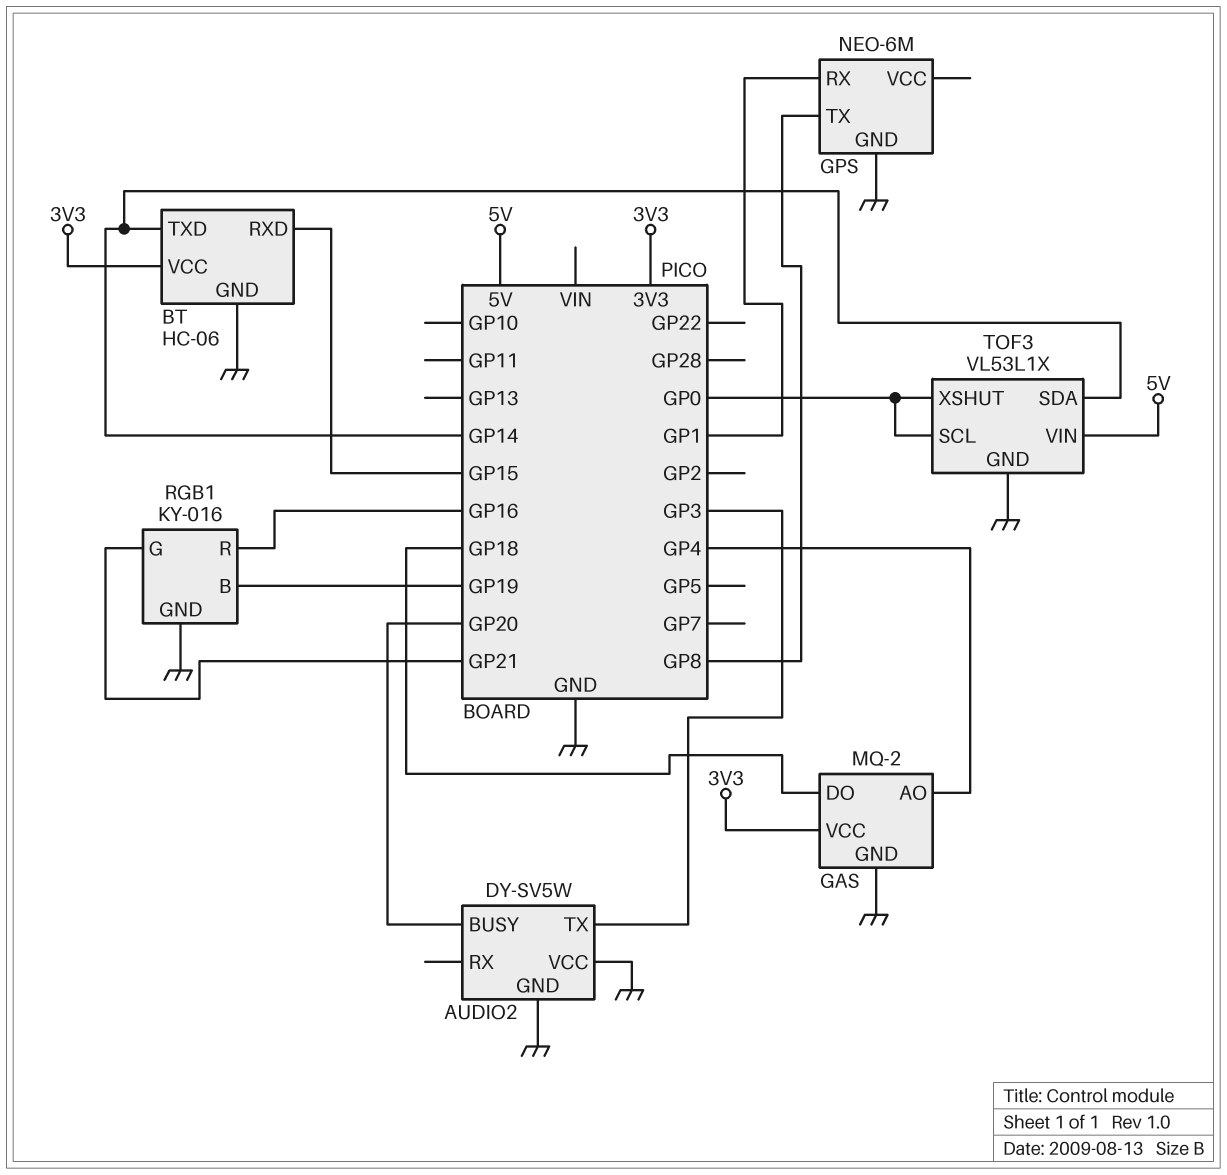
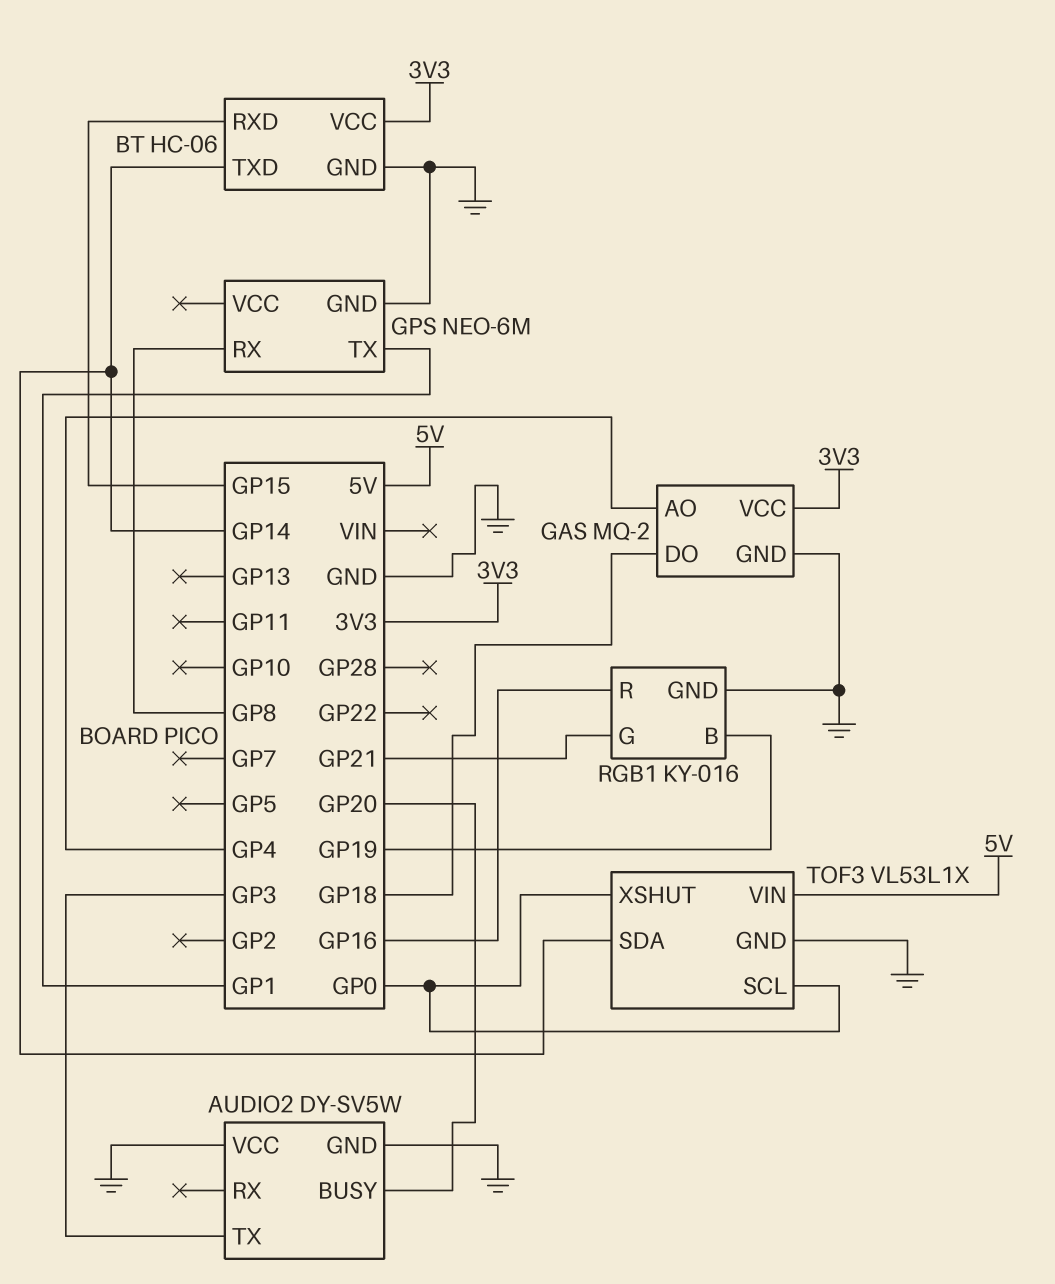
GPS pin RX: GP1 -> GP8
GPS pin TX: GP8 -> GP1

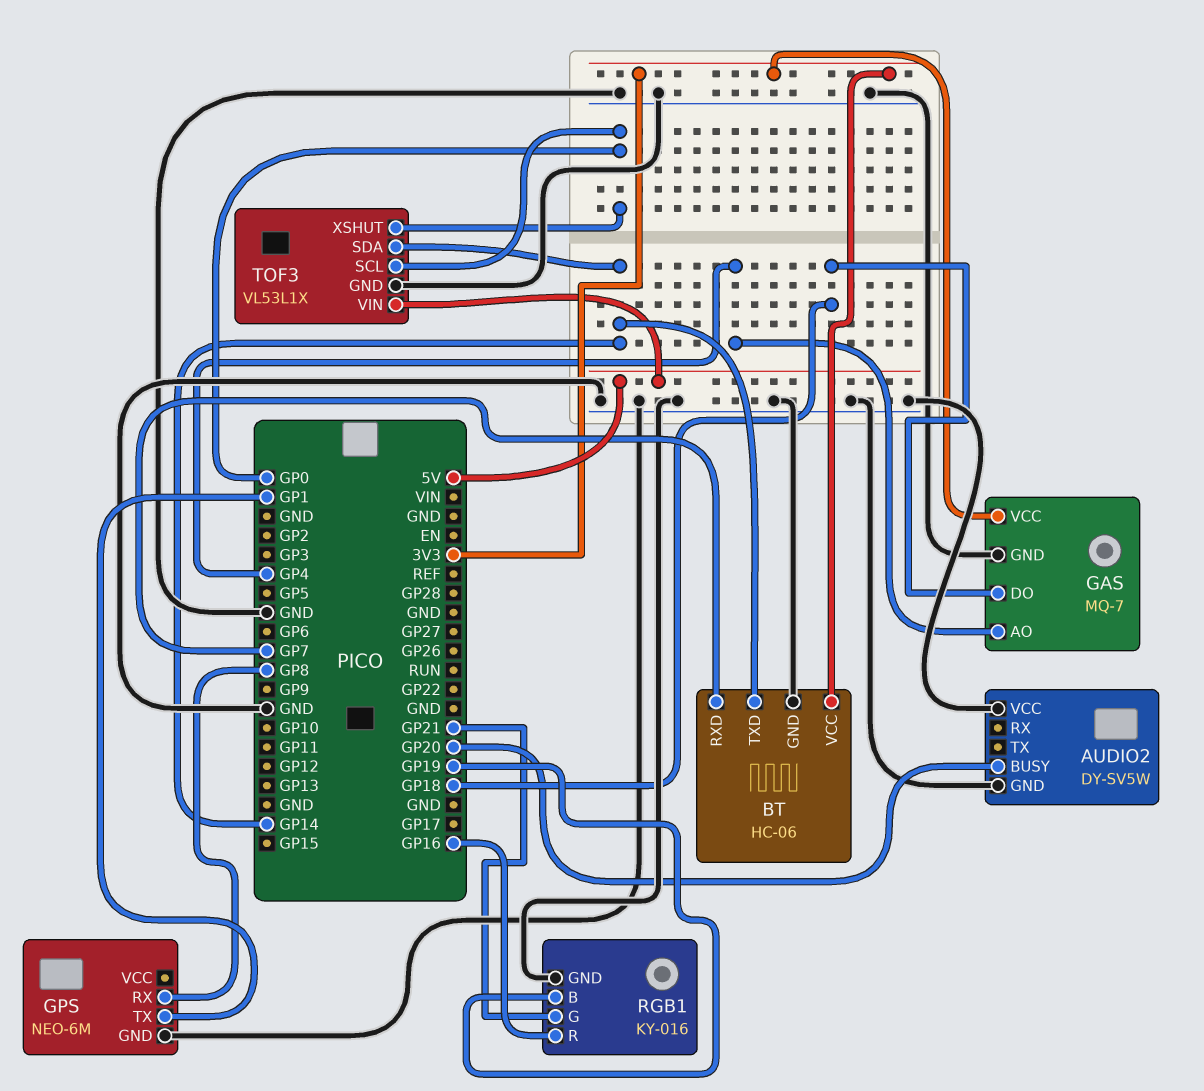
AUDIO2 pin TX: GP3 -> none
BT pin RXD: GP15 -> GP7
GAS: MQ-2 -> MQ-7

